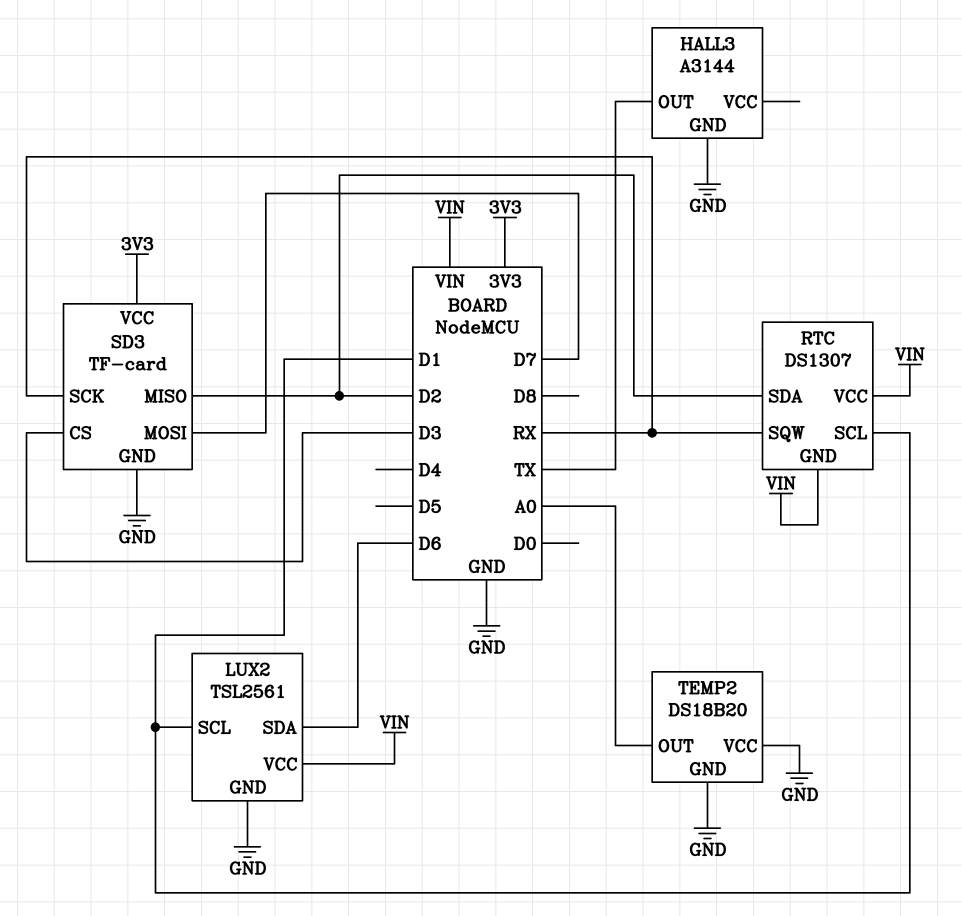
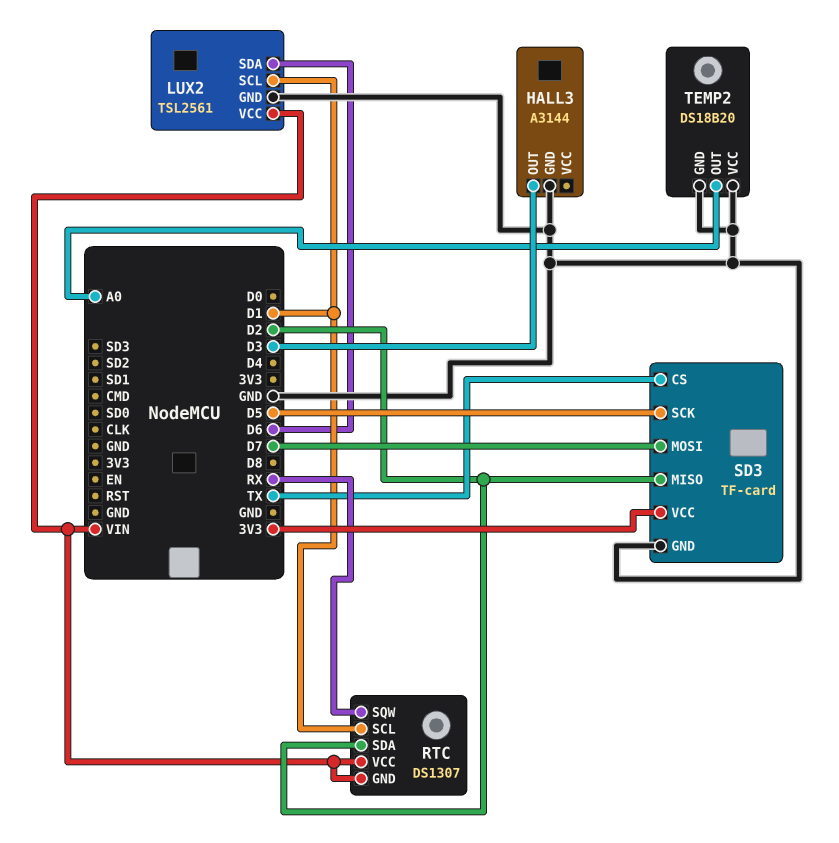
HALL3 pin OUT: TX -> D3
SD3 pin CS: D3 -> TX
SD3 pin SCK: RX -> D5

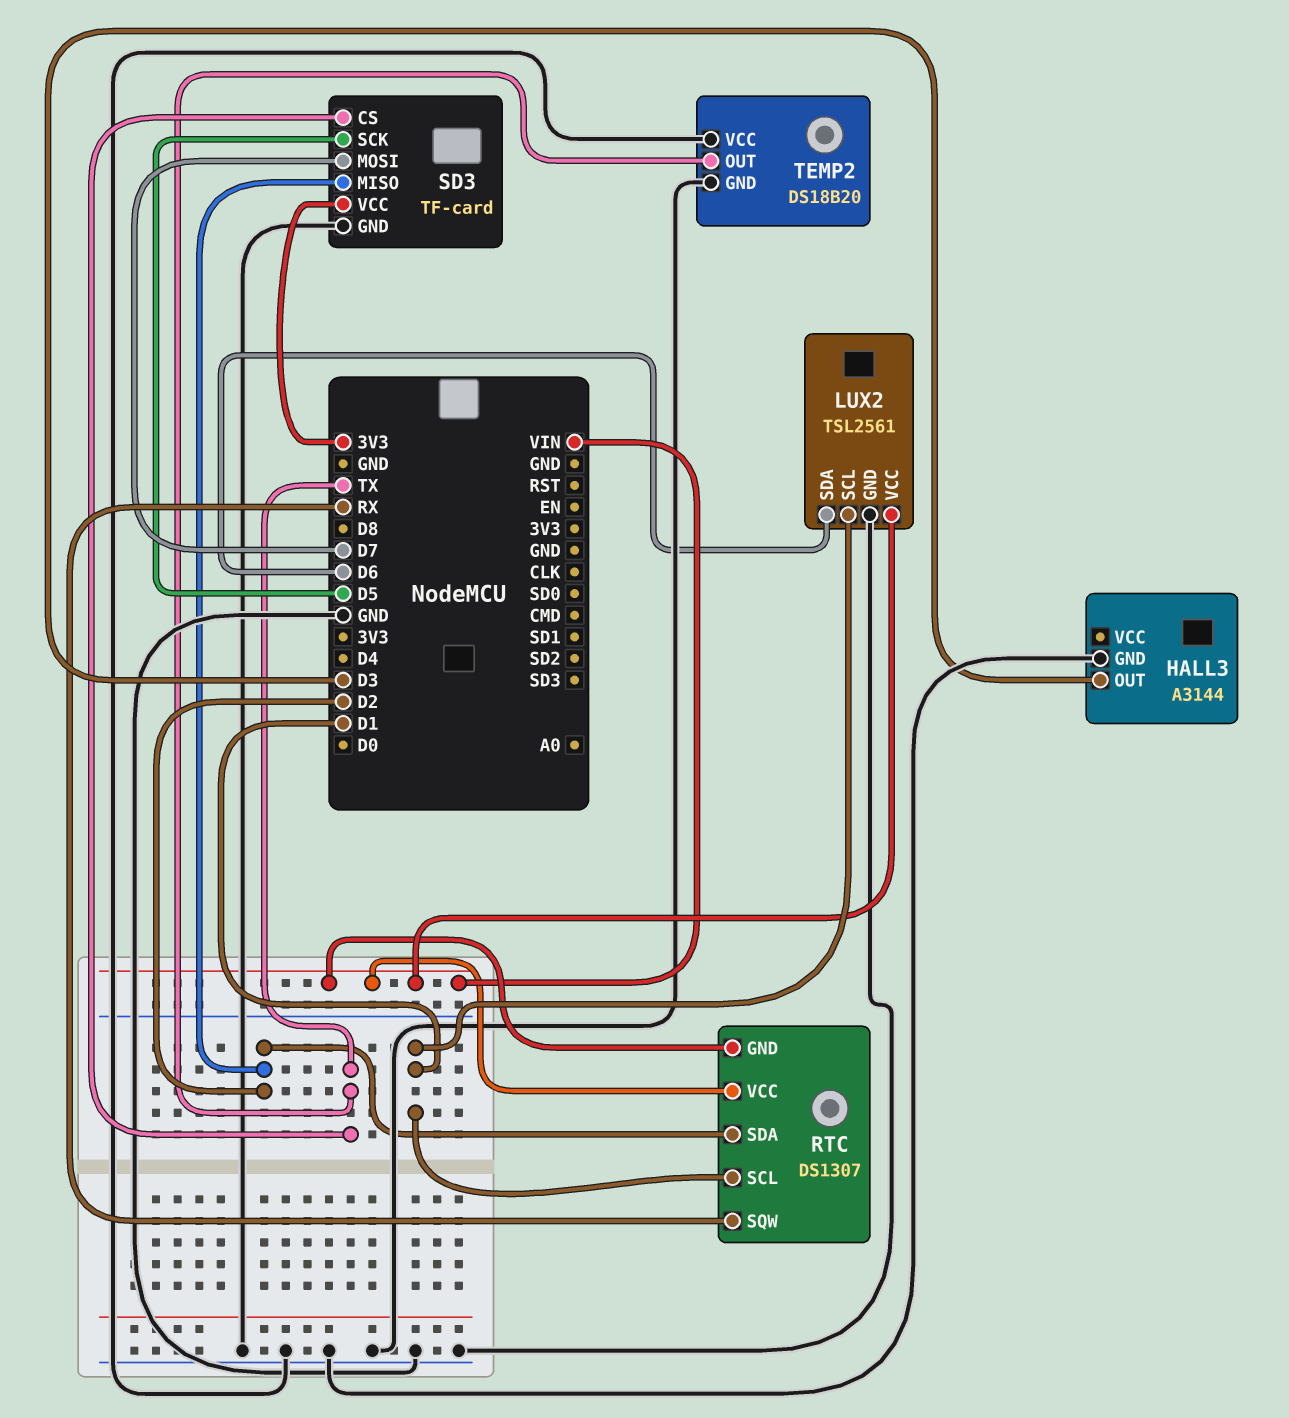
TEMP2 pin OUT: A0 -> TX

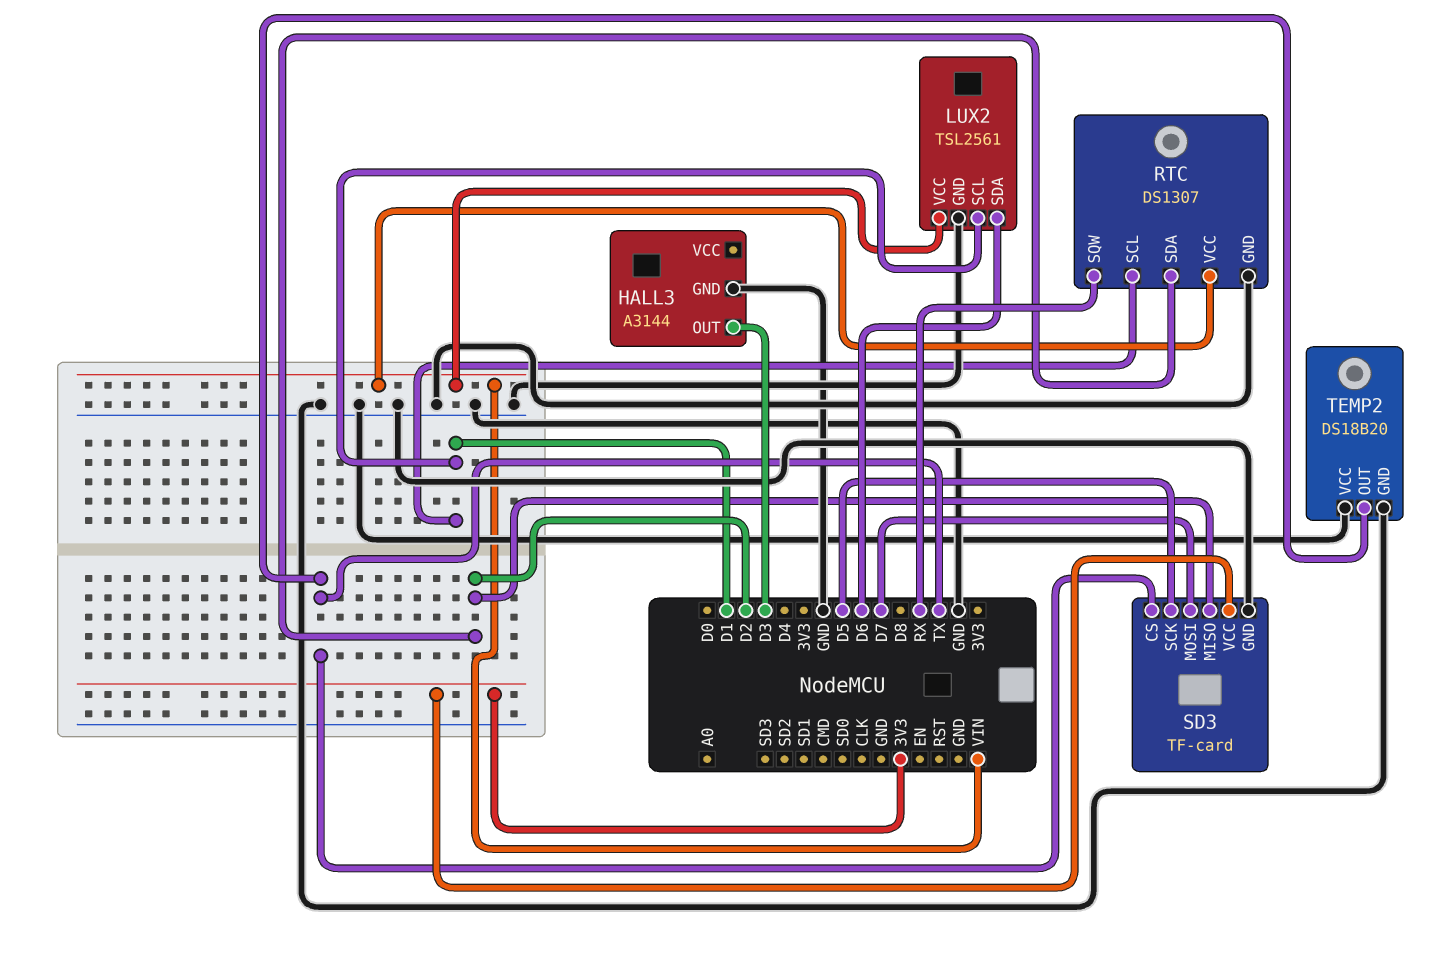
RTC pin GND: VIN -> GND

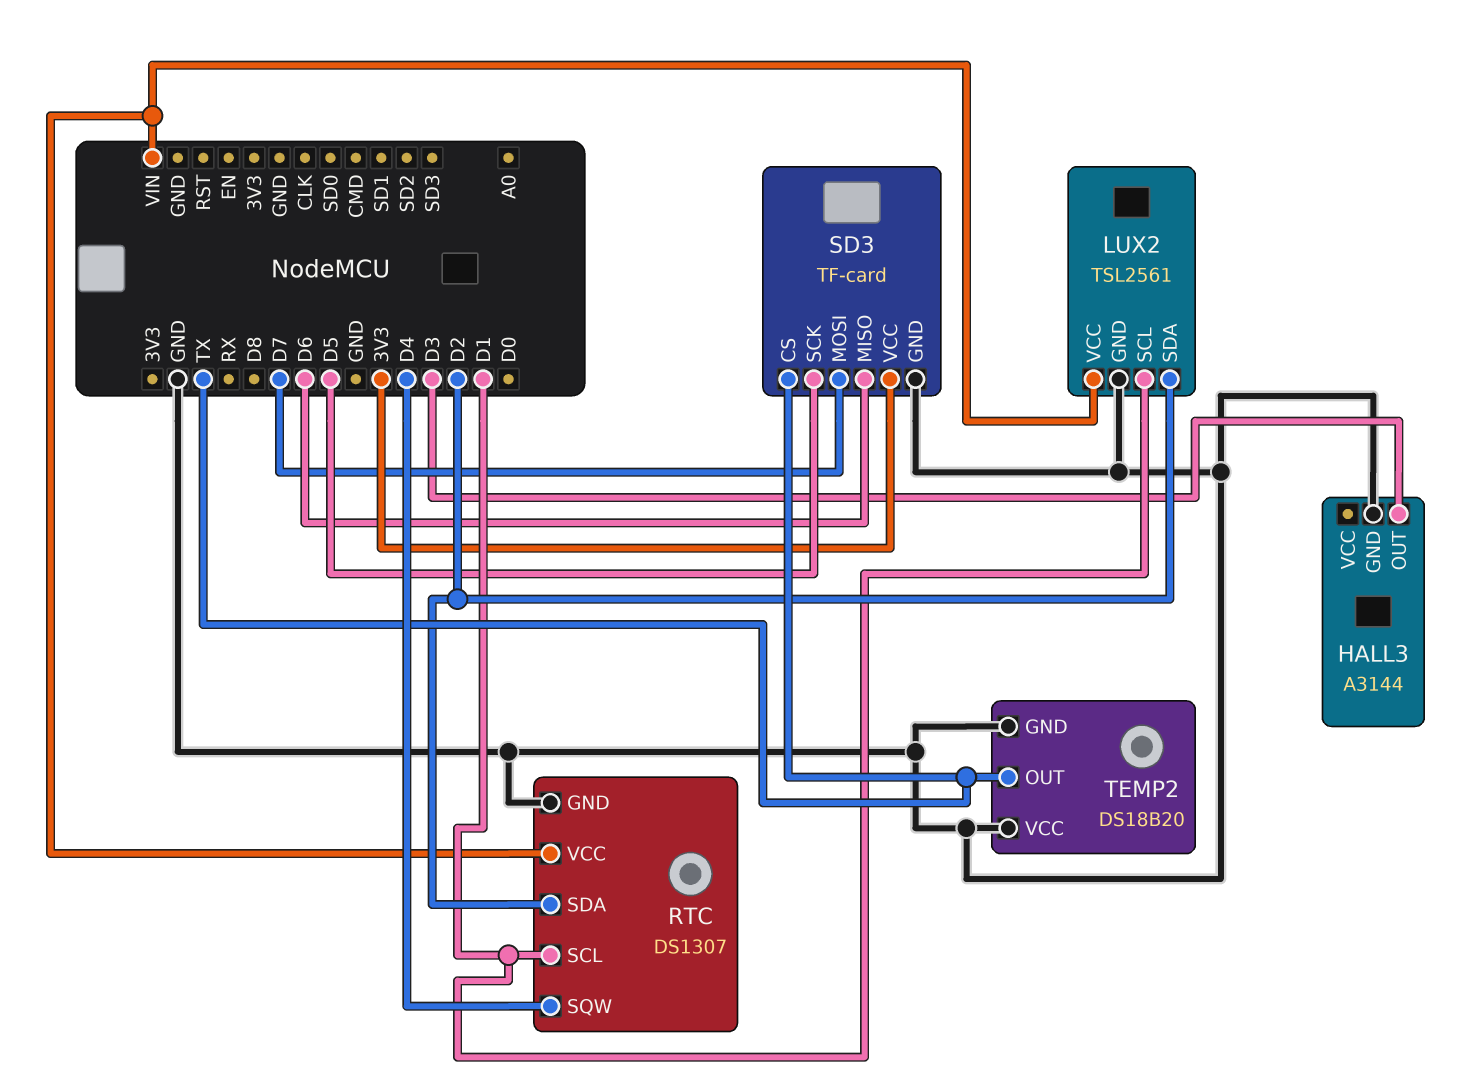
LUX2 pin SDA: D6 -> D2
RTC pin SQW: RX -> D4
SD3 pin MISO: D2 -> D6

